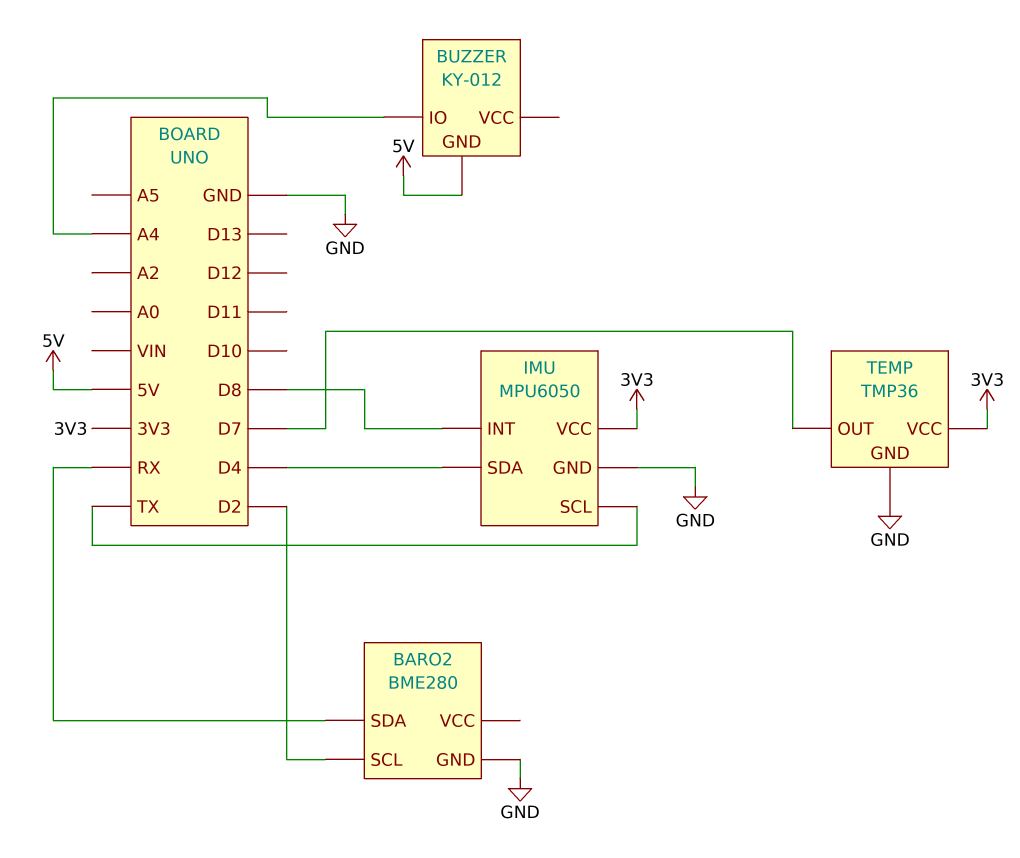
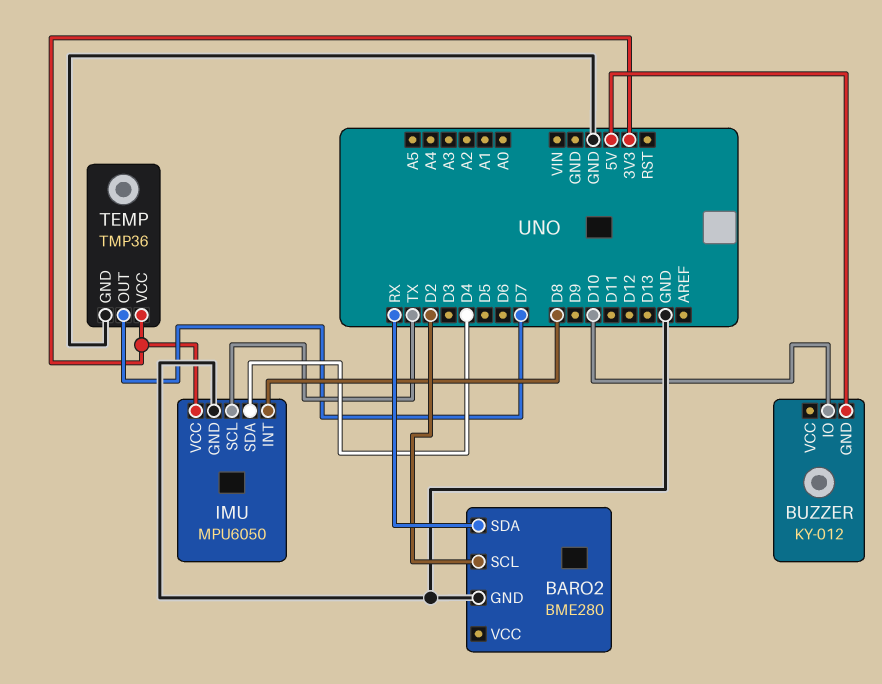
BUZZER pin IO: A4 -> D10

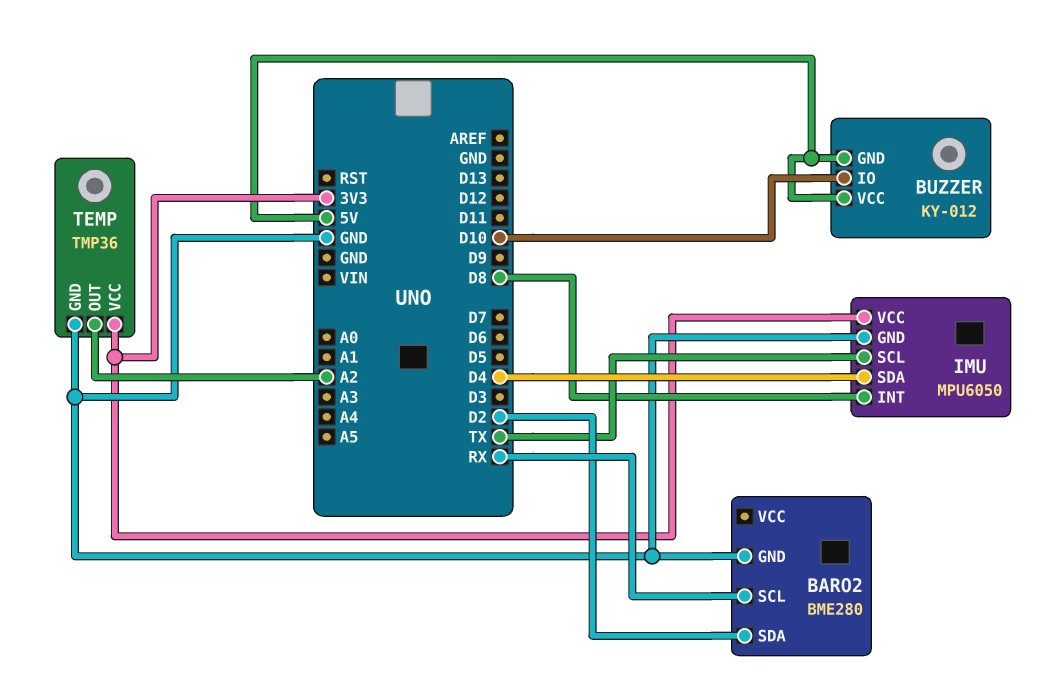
BARO2 pin SCL: D2 -> RX
BARO2 pin SDA: RX -> D2
BUZZER pin VCC: none -> 5V
TEMP pin OUT: D7 -> A2

